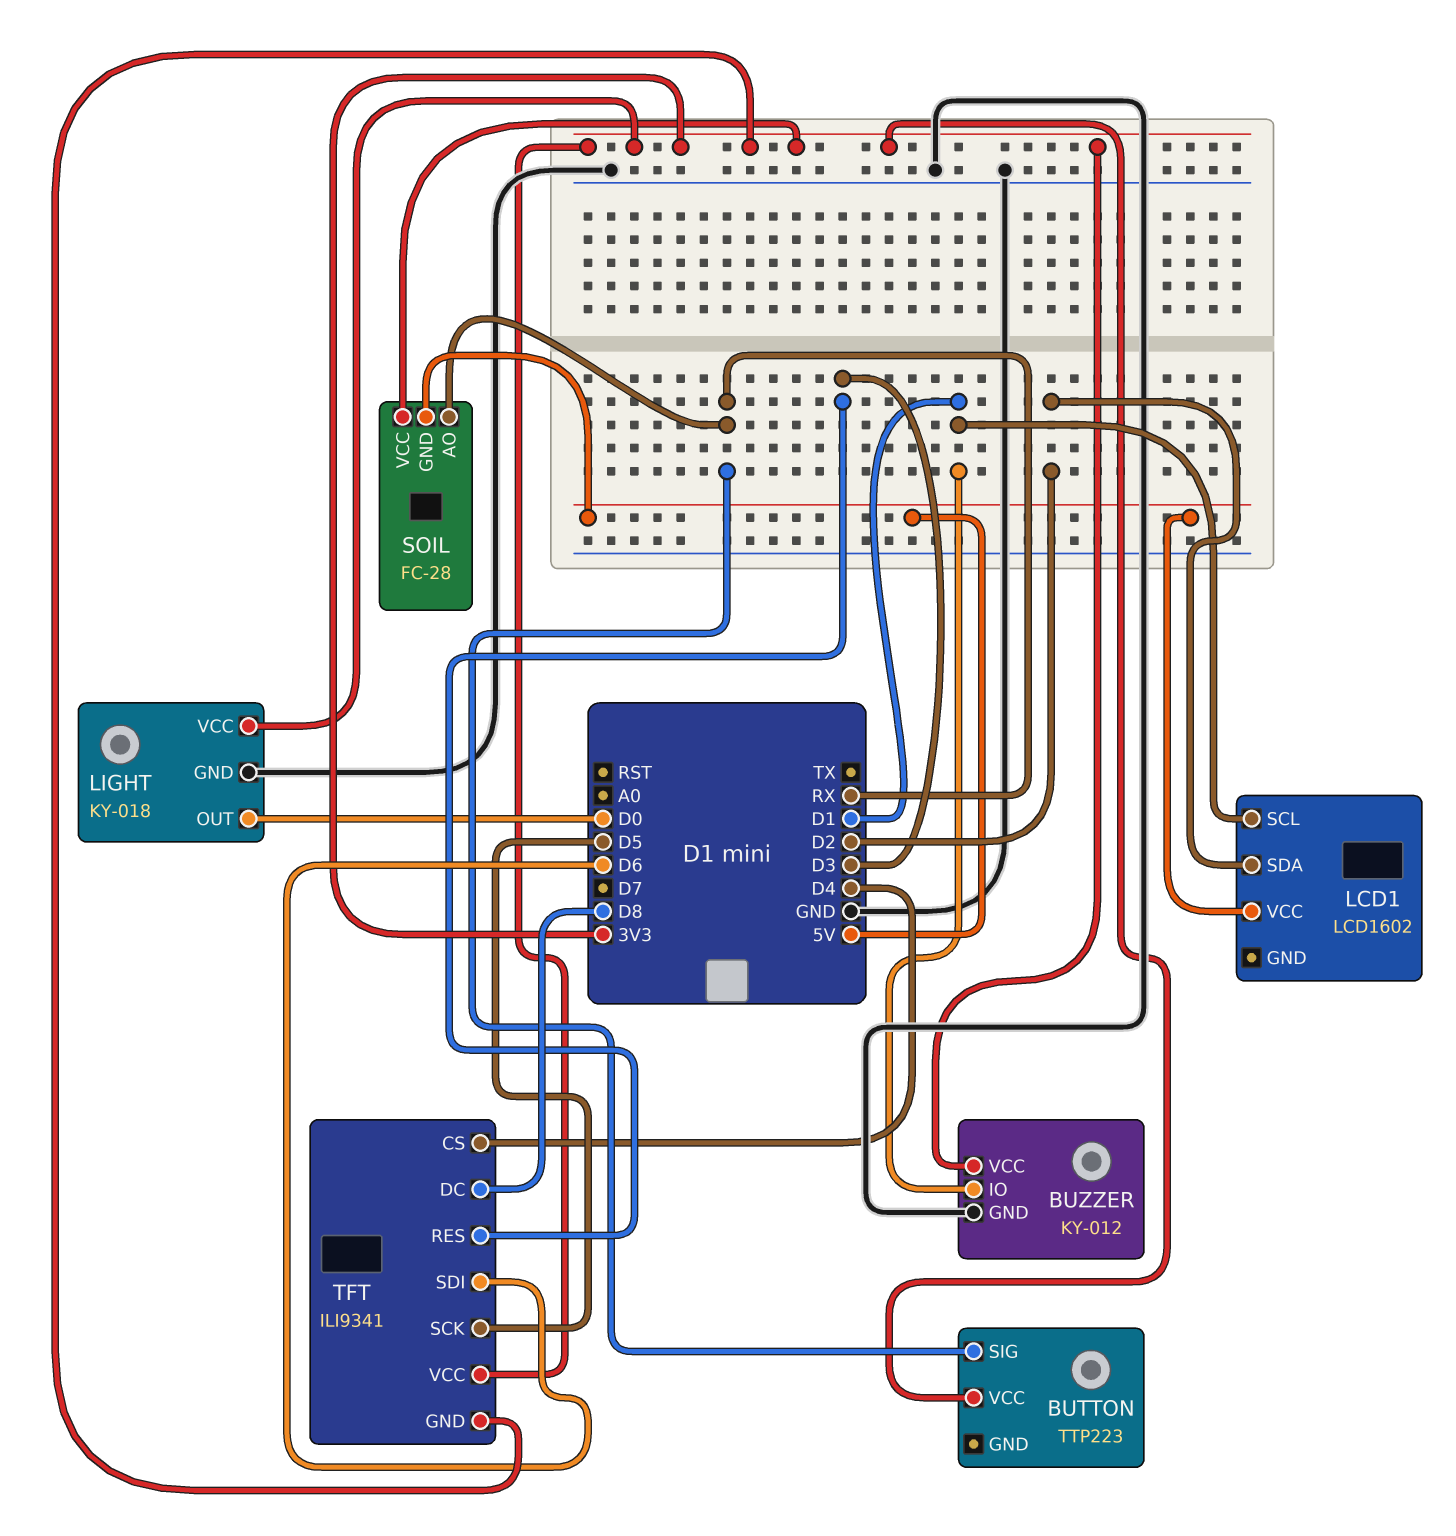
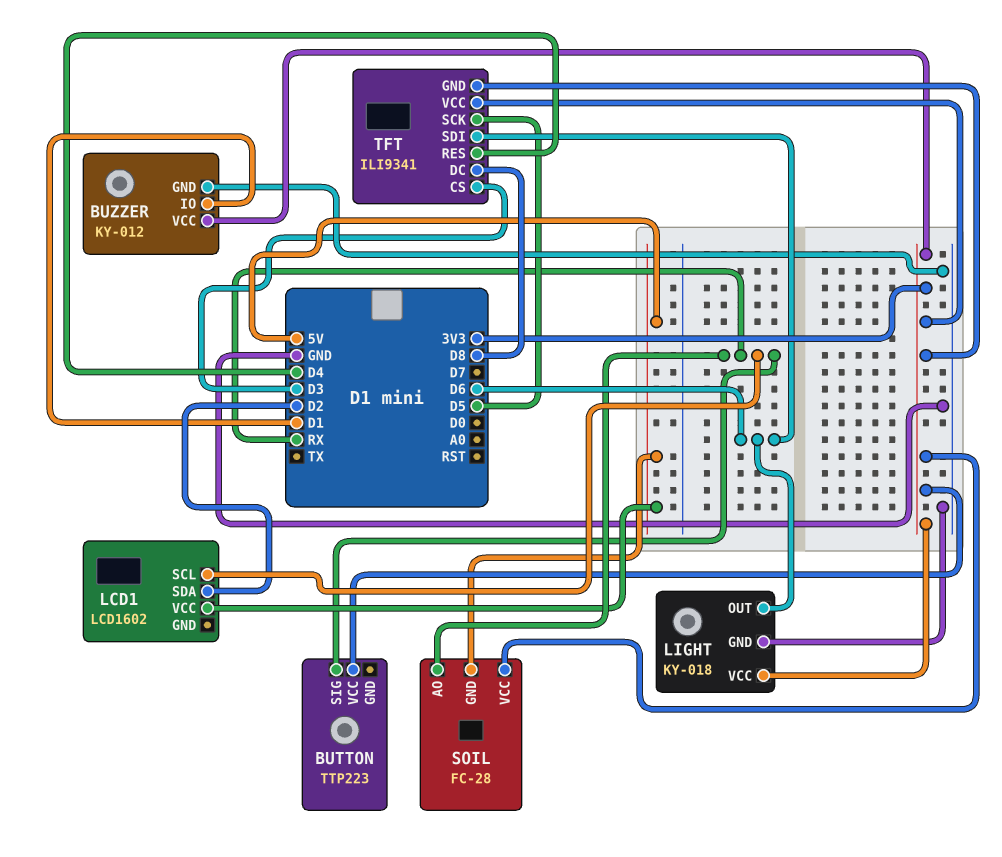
LCD1 pin SCL: D1 -> RX
LIGHT pin OUT: D0 -> D6
TFT pin CS: D4 -> D3
TFT pin RES: D3 -> D4

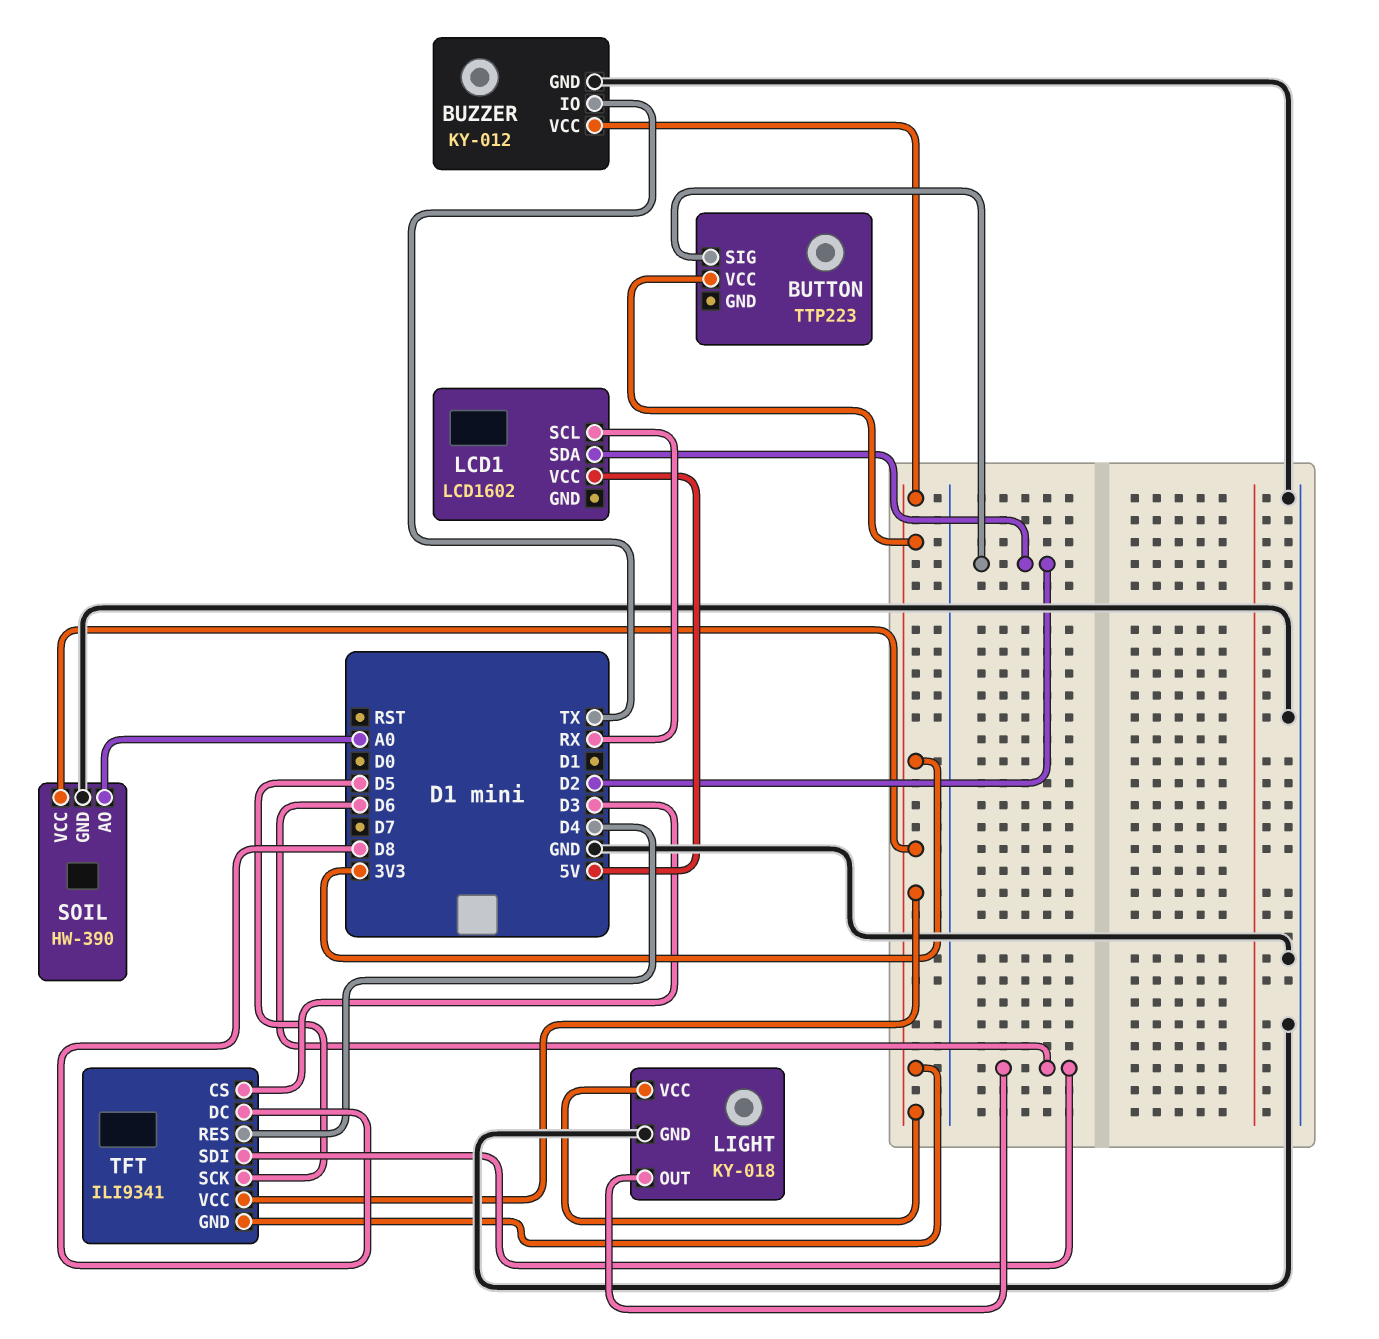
BUTTON pin SIG: RX -> D2
BUZZER pin IO: D1 -> TX
SOIL: FC-28 -> HW-390
SOIL pin AO: RX -> A0
SOIL pin GND: 5V -> GND

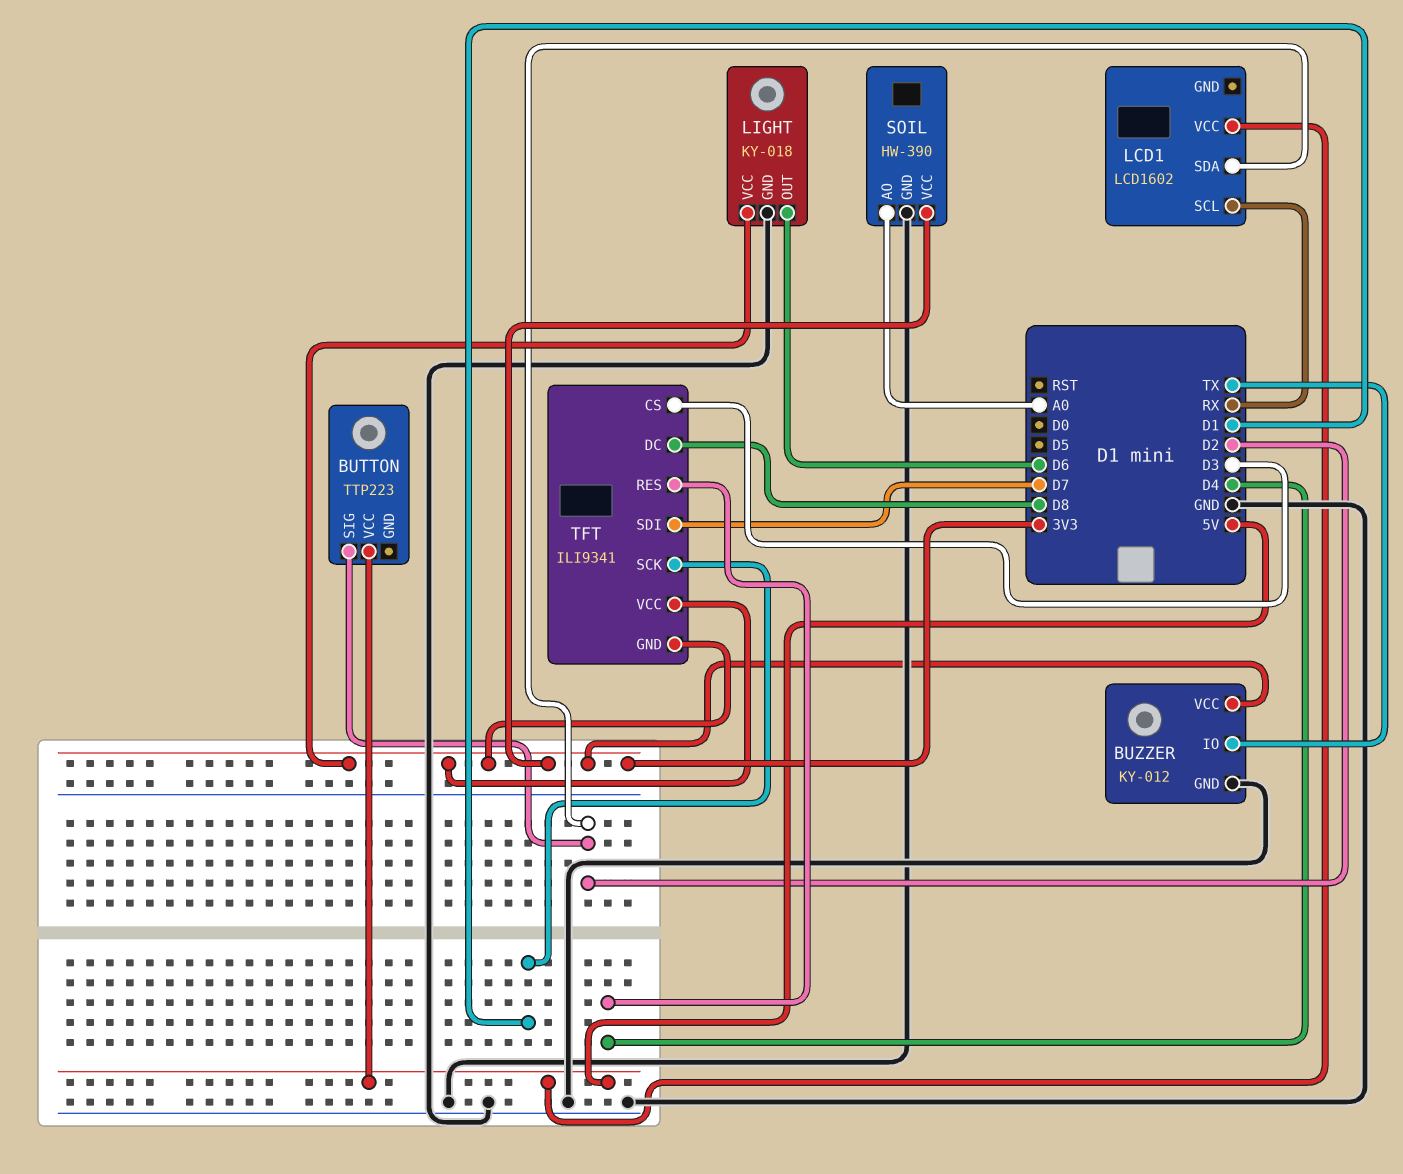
BUTTON pin VCC: 3V3 -> 5V
TFT pin SCK: D5 -> D1
TFT pin SDI: D6 -> D7

